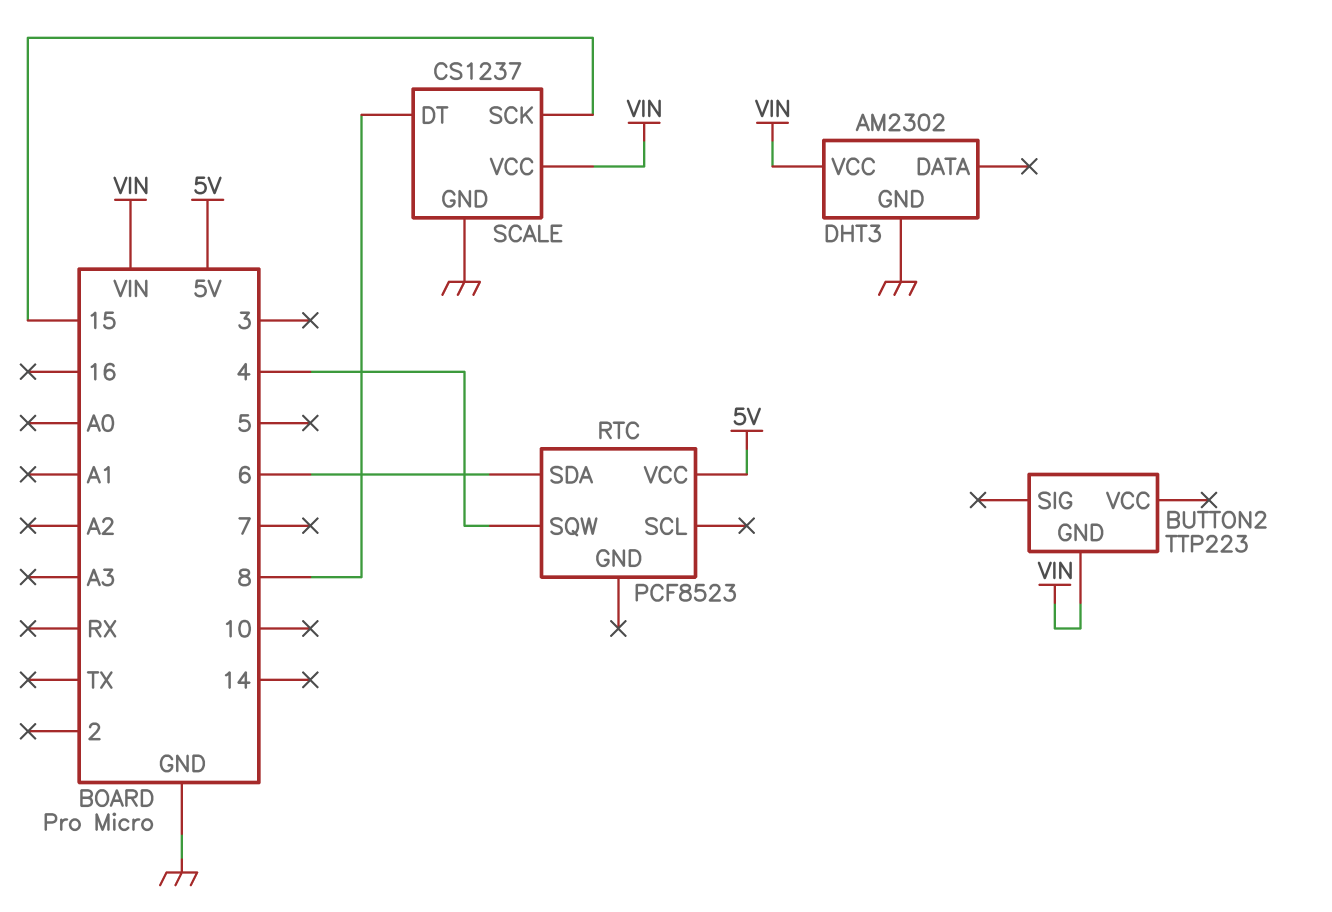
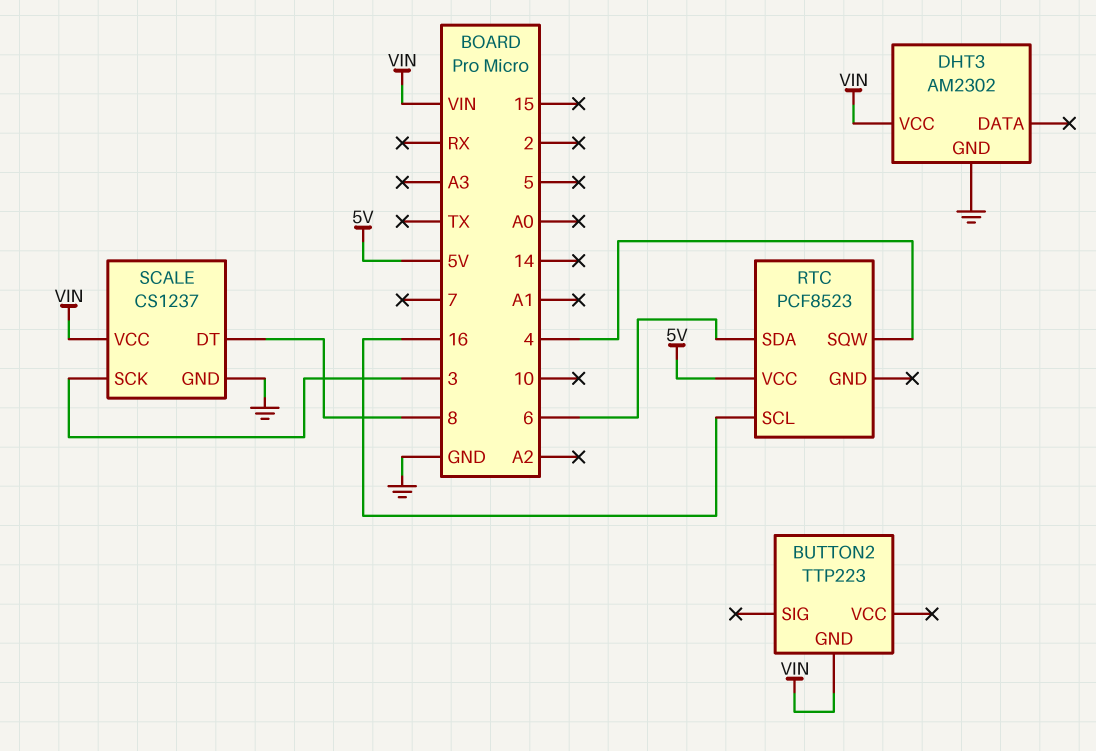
RTC pin SCL: none -> 16
SCALE pin SCK: 15 -> 3

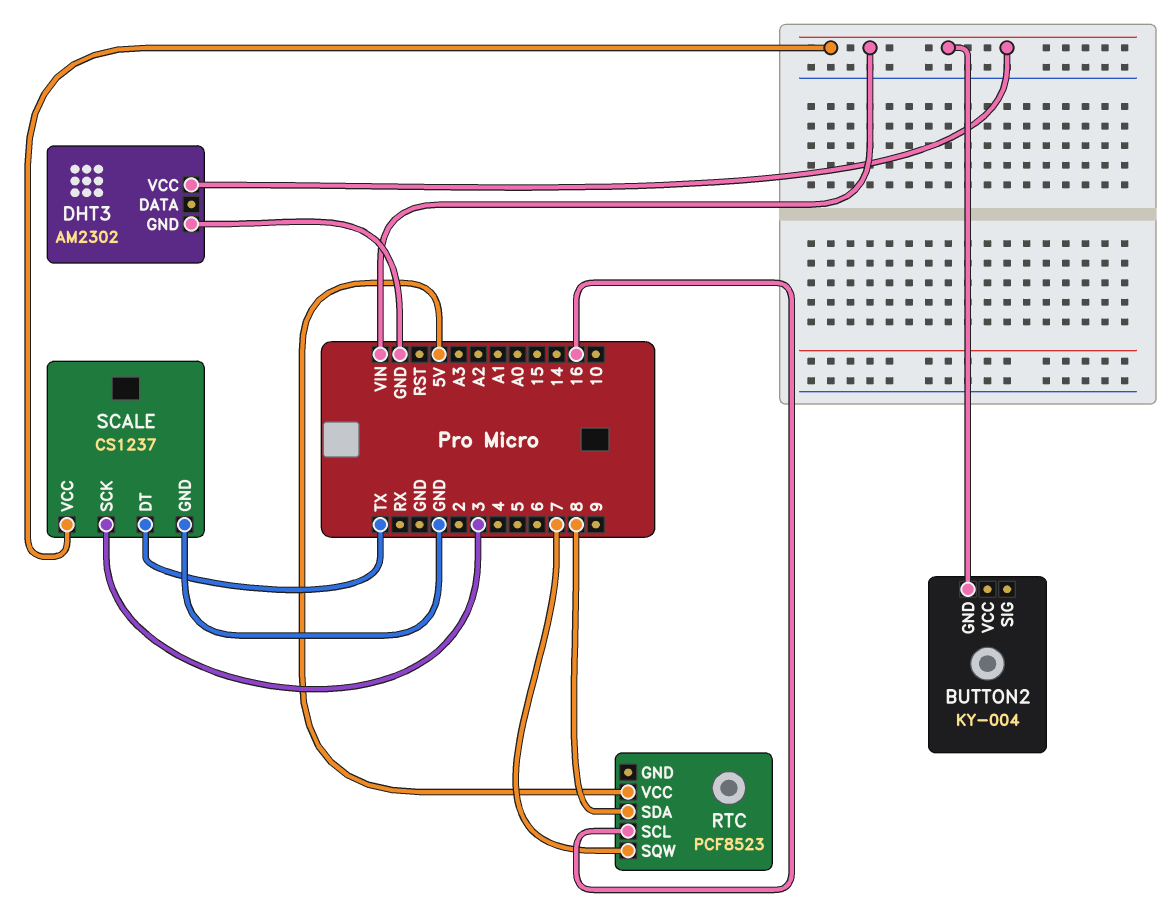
BUTTON2: TTP223 -> KY-004
RTC pin SDA: 6 -> 8
RTC pin SQW: 4 -> 7
SCALE pin DT: 8 -> TX

